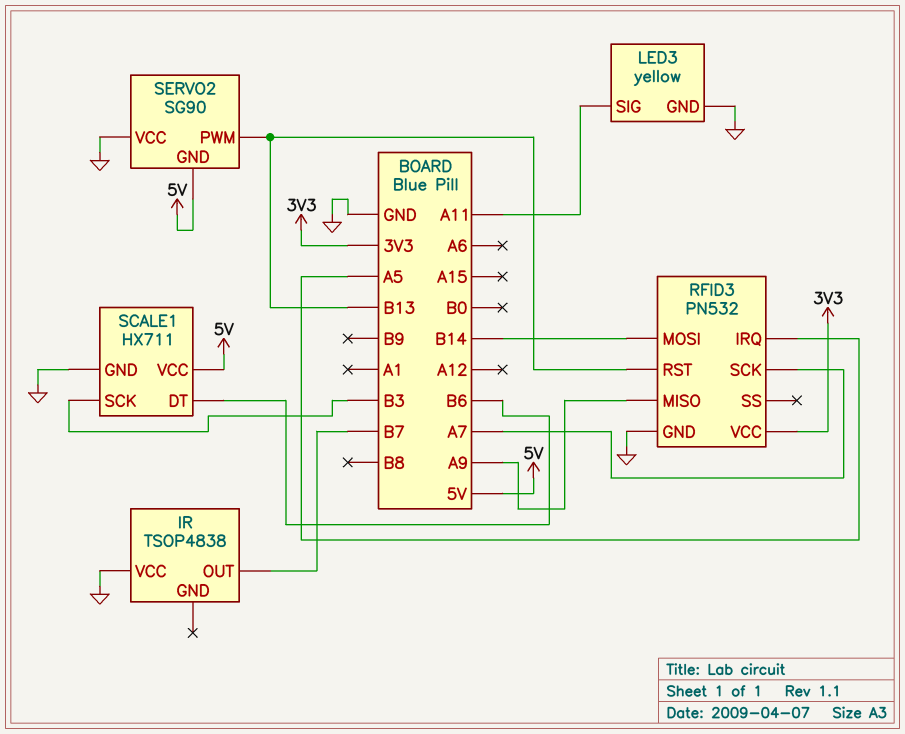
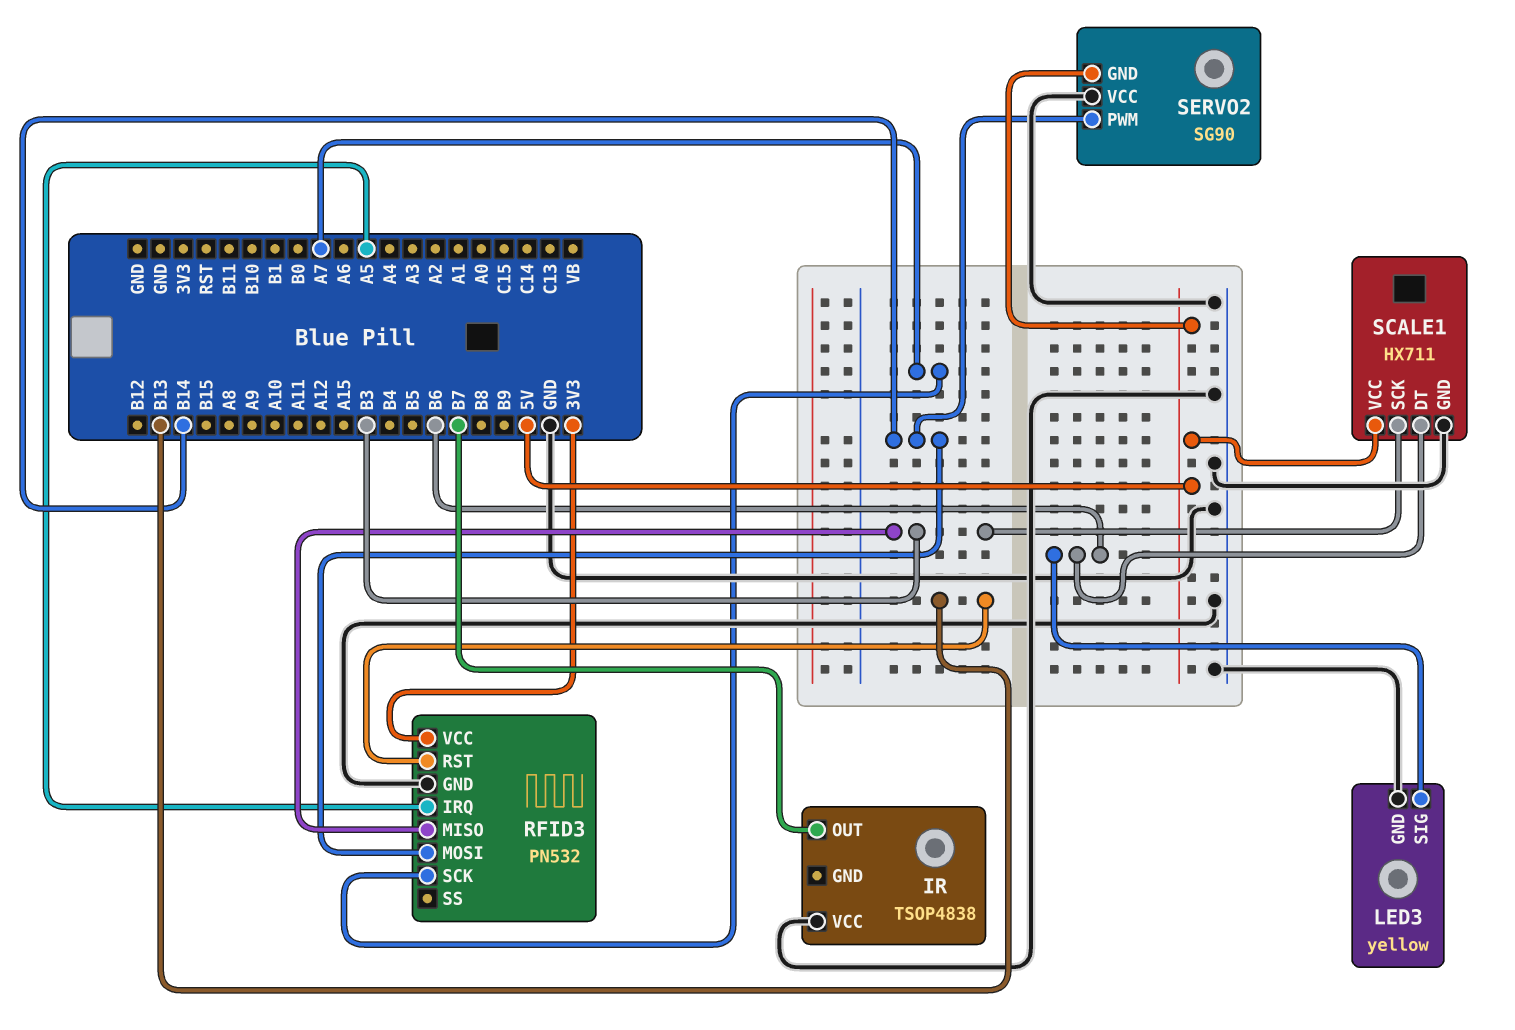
LED3 pin SIG: A11 -> B6
RFID3 pin MISO: A9 -> B3
SERVO2 pin PWM: B13 -> B14

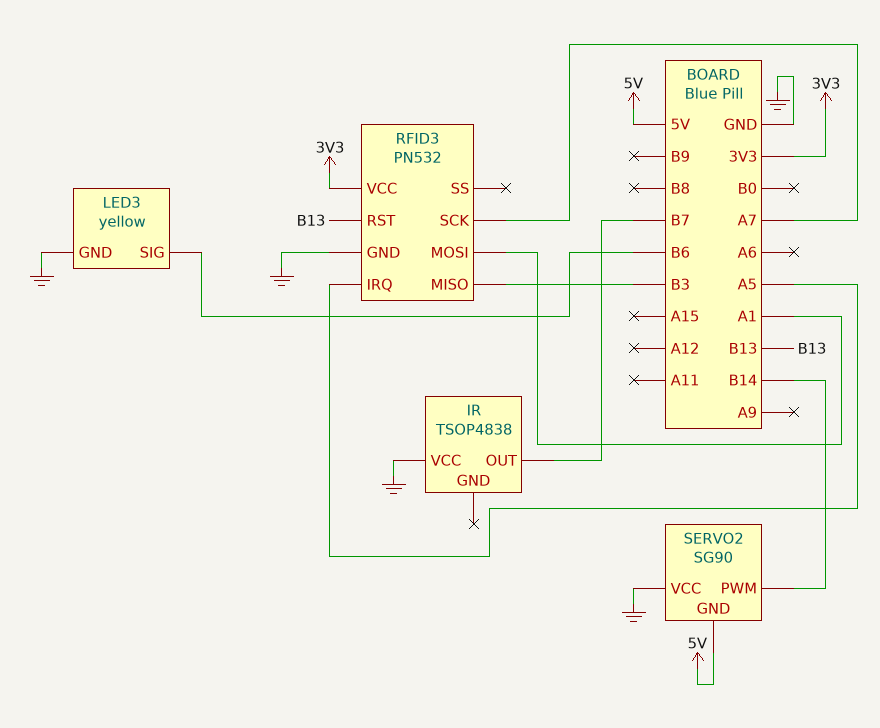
RFID3 pin MOSI: B14 -> A1
SCALE1: HX711 -> none
SCALE1 pin DT: B6 -> none
SCALE1 pin GND: GND -> none
SCALE1 pin SCK: B3 -> none
SCALE1 pin VCC: 5V -> none

